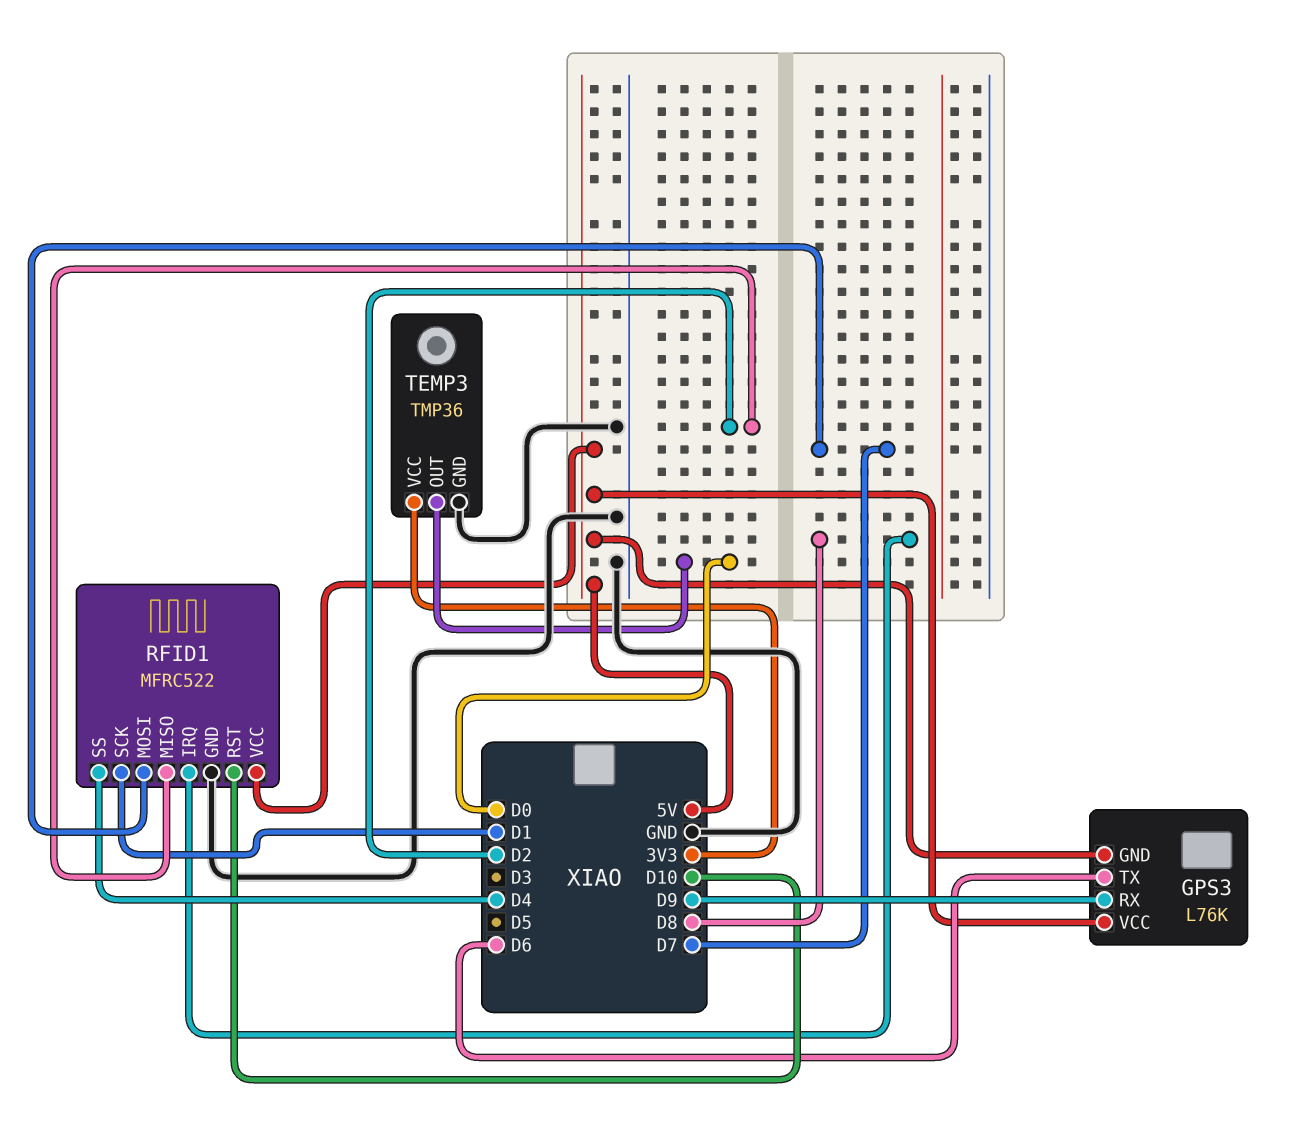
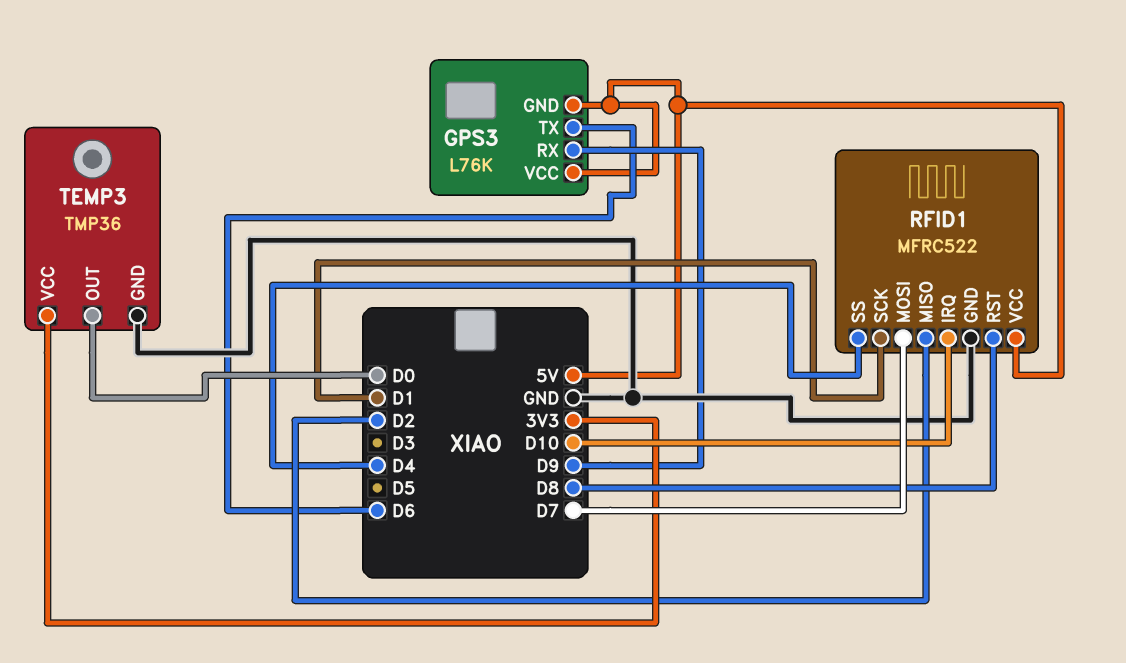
RFID1 pin IRQ: D8 -> D10
RFID1 pin RST: D10 -> D8

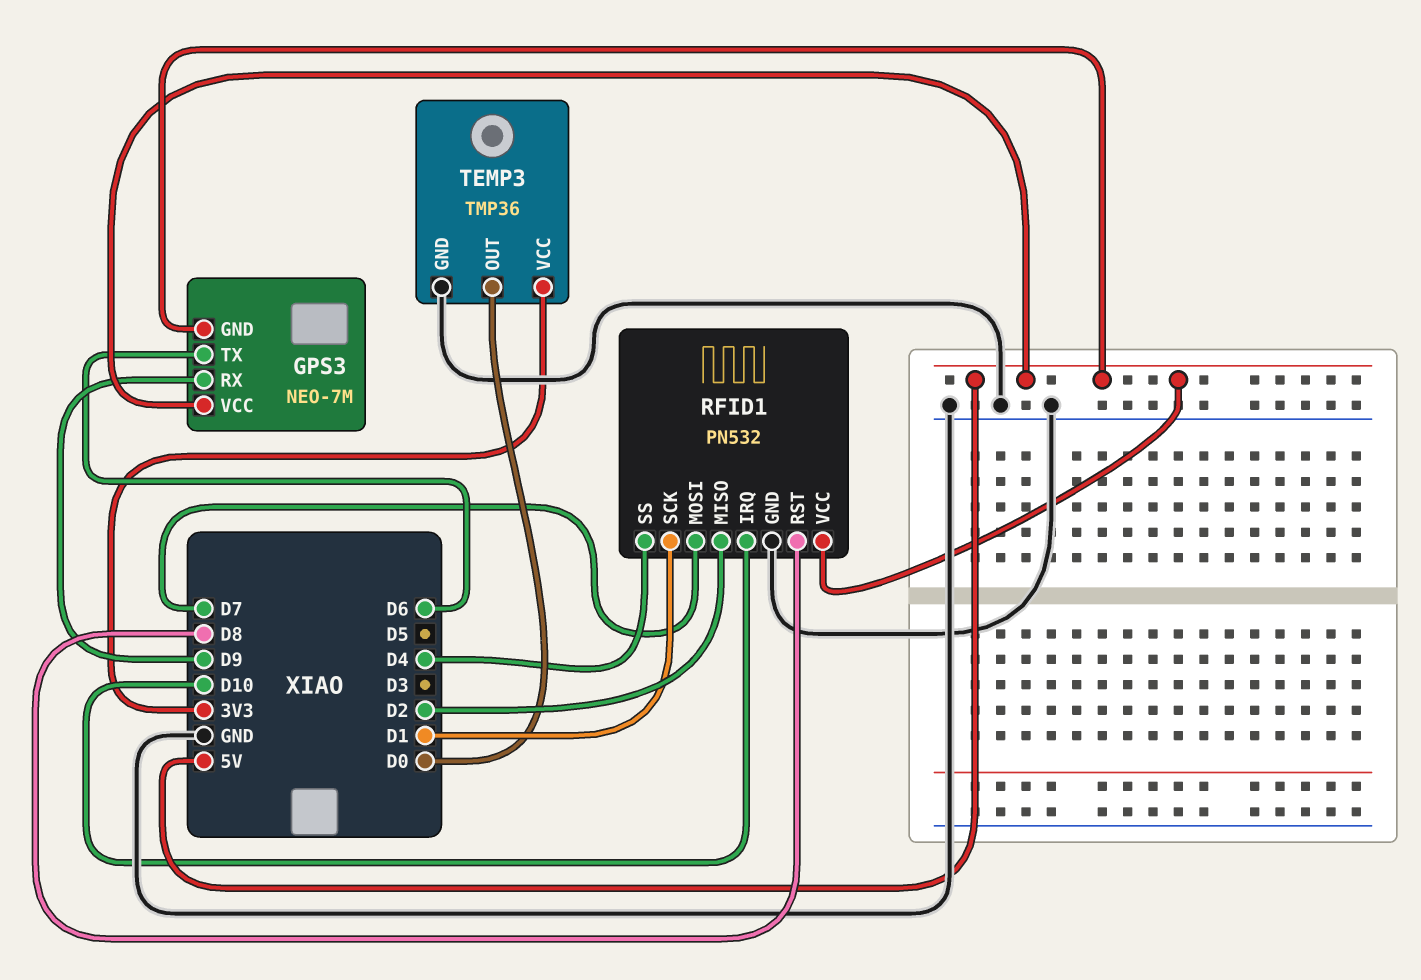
GPS3: L76K -> NEO-7M
RFID1: MFRC522 -> PN532

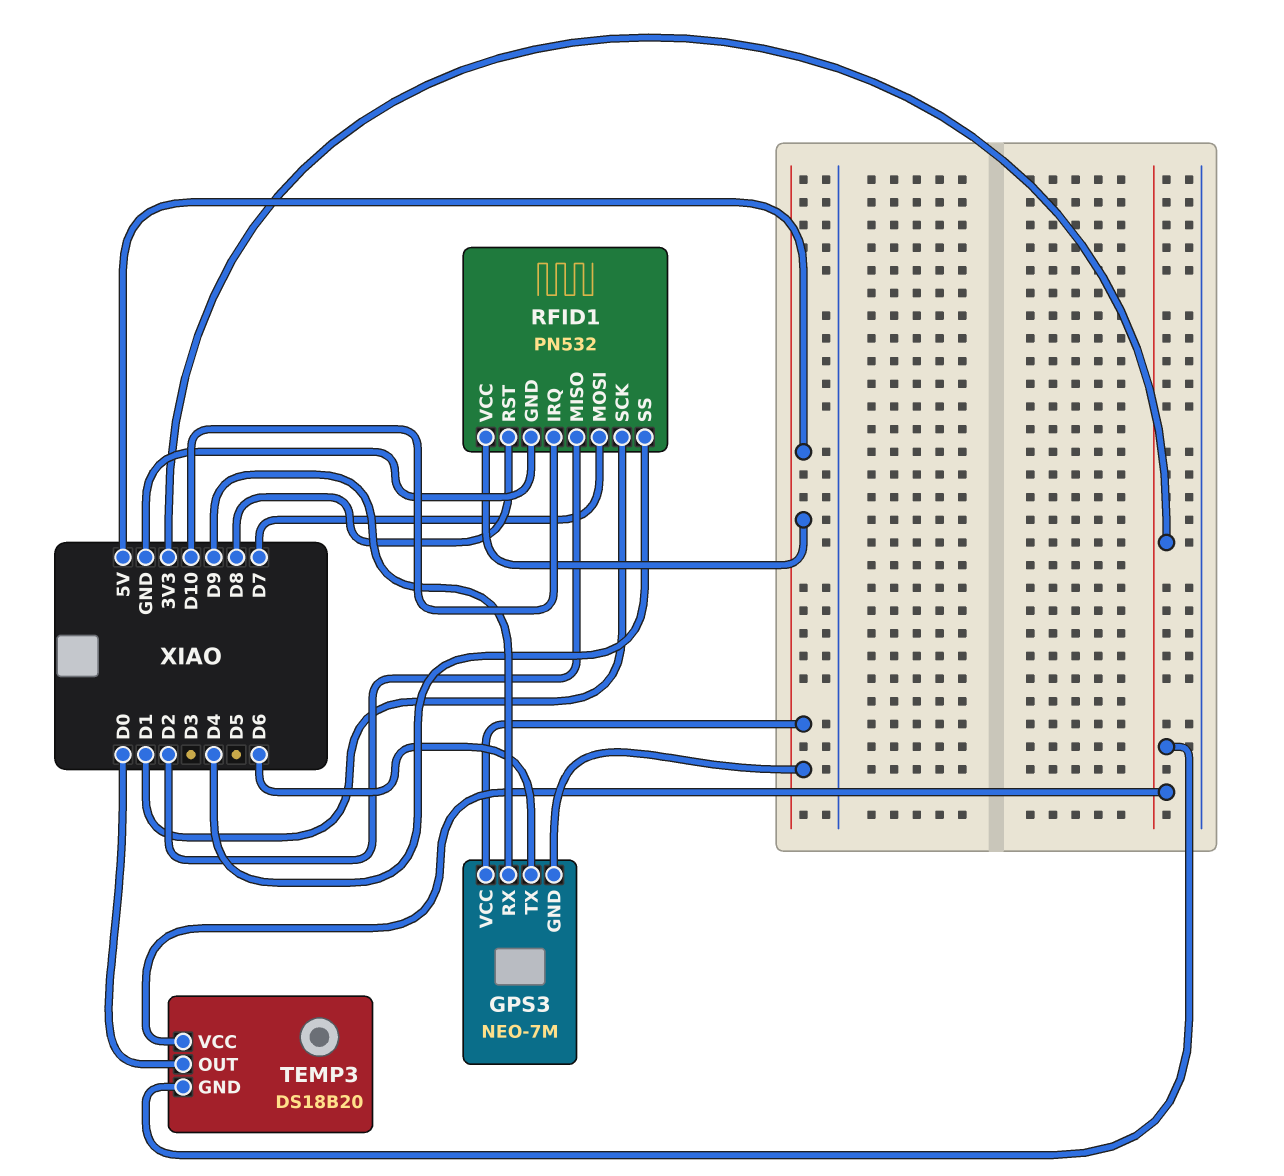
TEMP3: TMP36 -> DS18B20
TEMP3 pin GND: GND -> 3V3

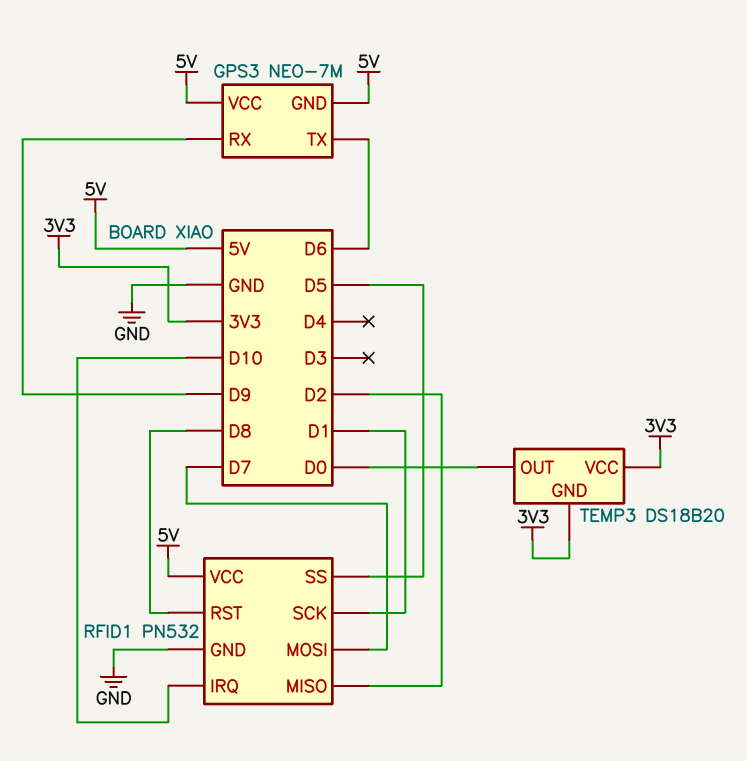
RFID1 pin SS: D4 -> D5

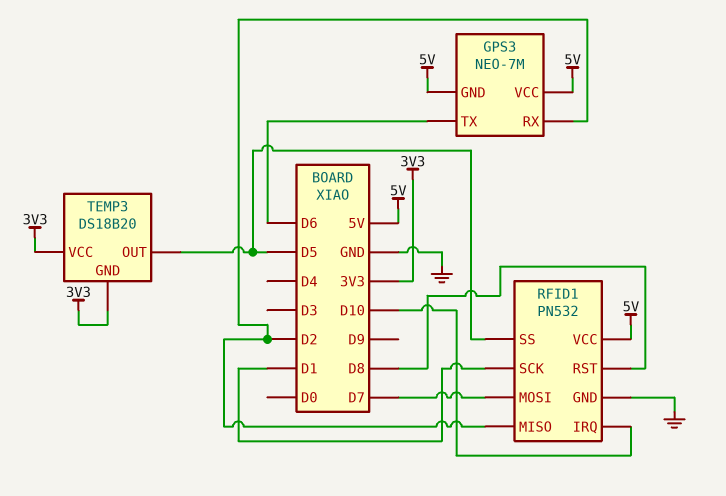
GPS3 pin RX: D9 -> D2
TEMP3 pin OUT: D0 -> D5

